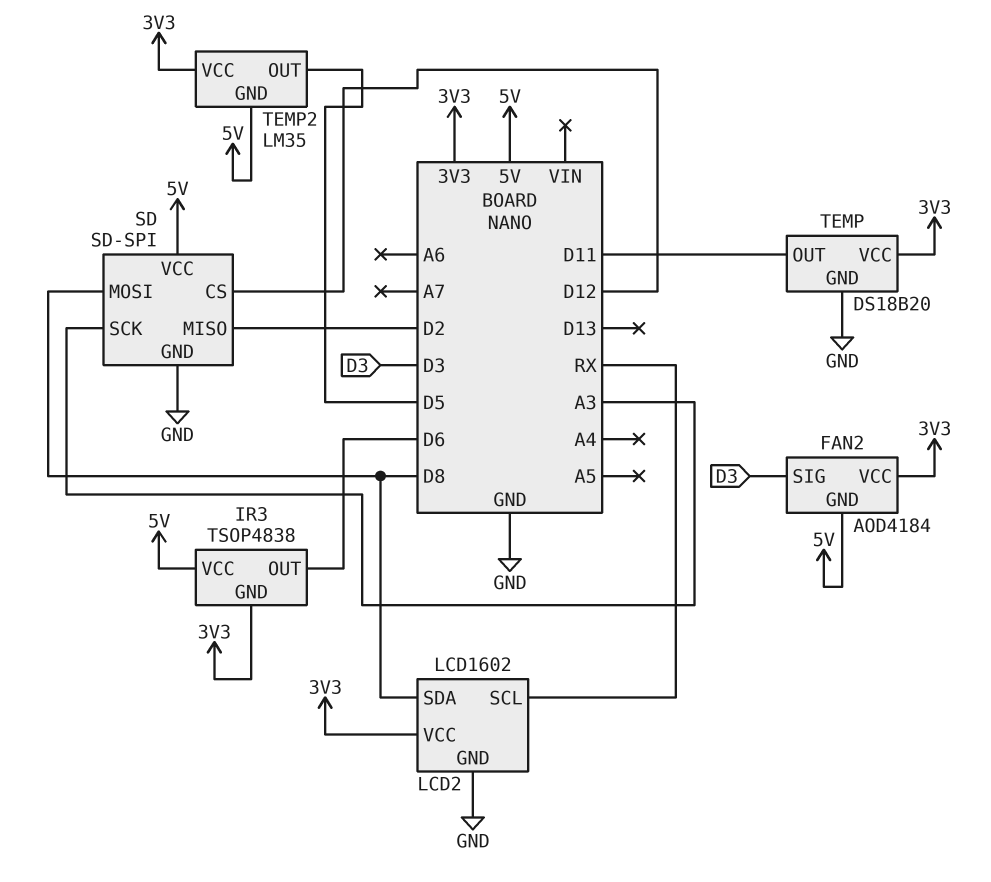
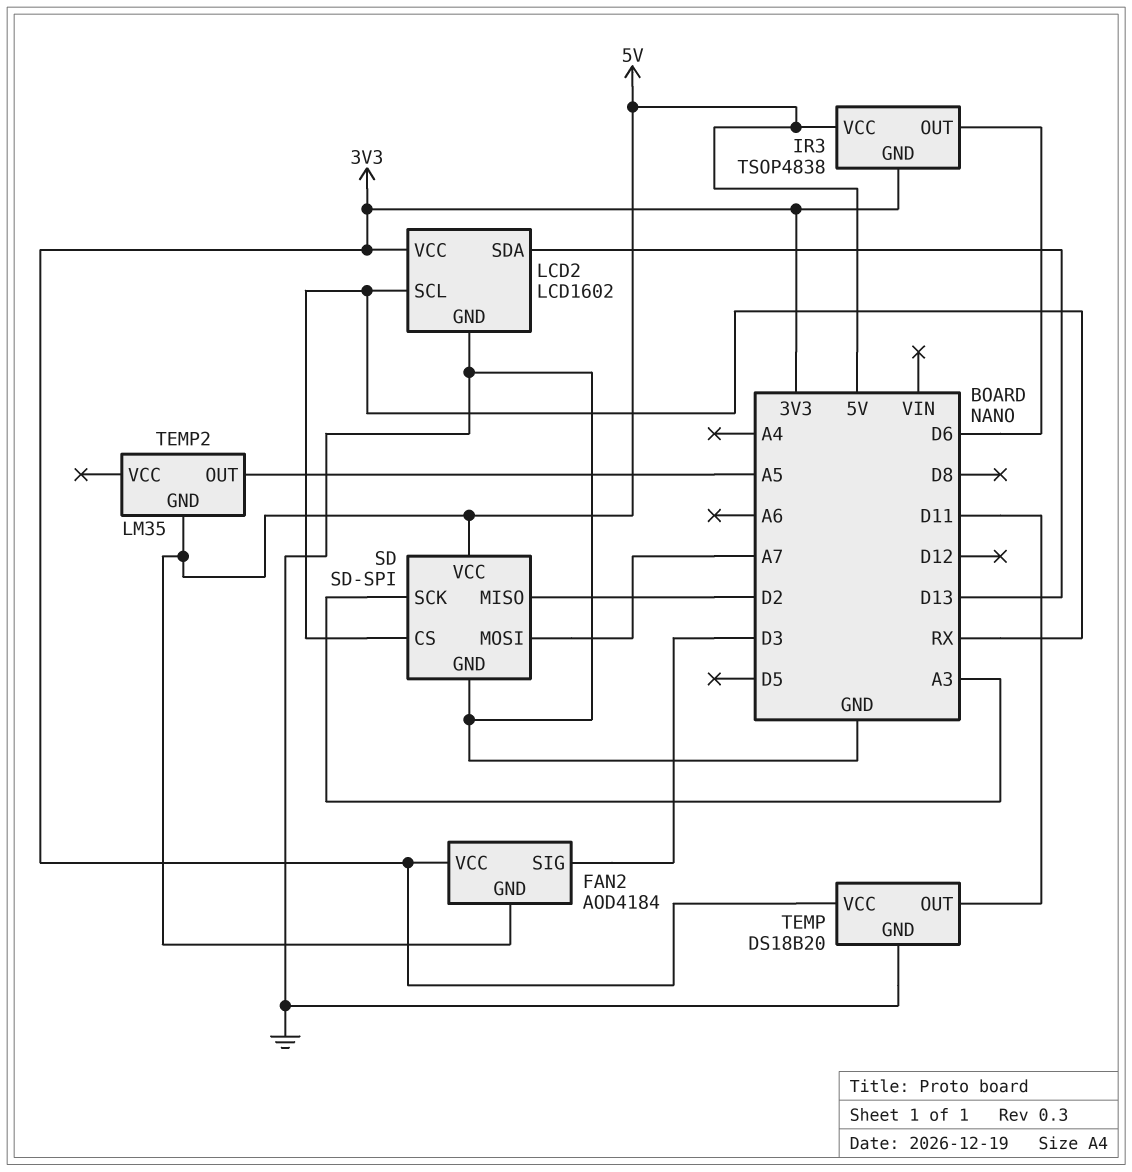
LCD2 pin SDA: D8 -> D13
SD pin CS: D12 -> RX
SD pin MOSI: D8 -> A7
TEMP2 pin OUT: D5 -> A5
TEMP2 pin VCC: 3V3 -> none

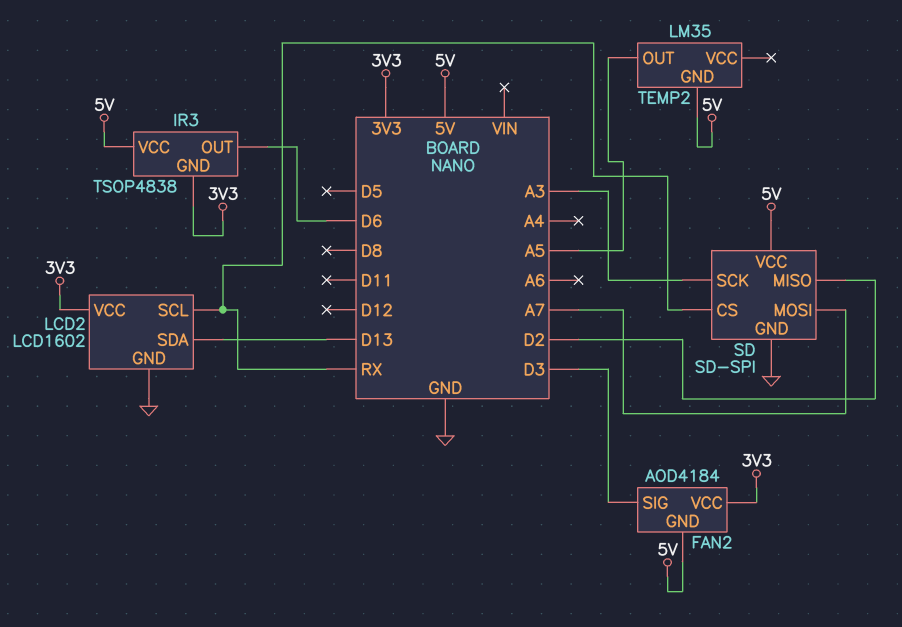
TEMP: DS18B20 -> none
TEMP pin GND: GND -> none
TEMP pin OUT: D11 -> none
TEMP pin VCC: 3V3 -> none

